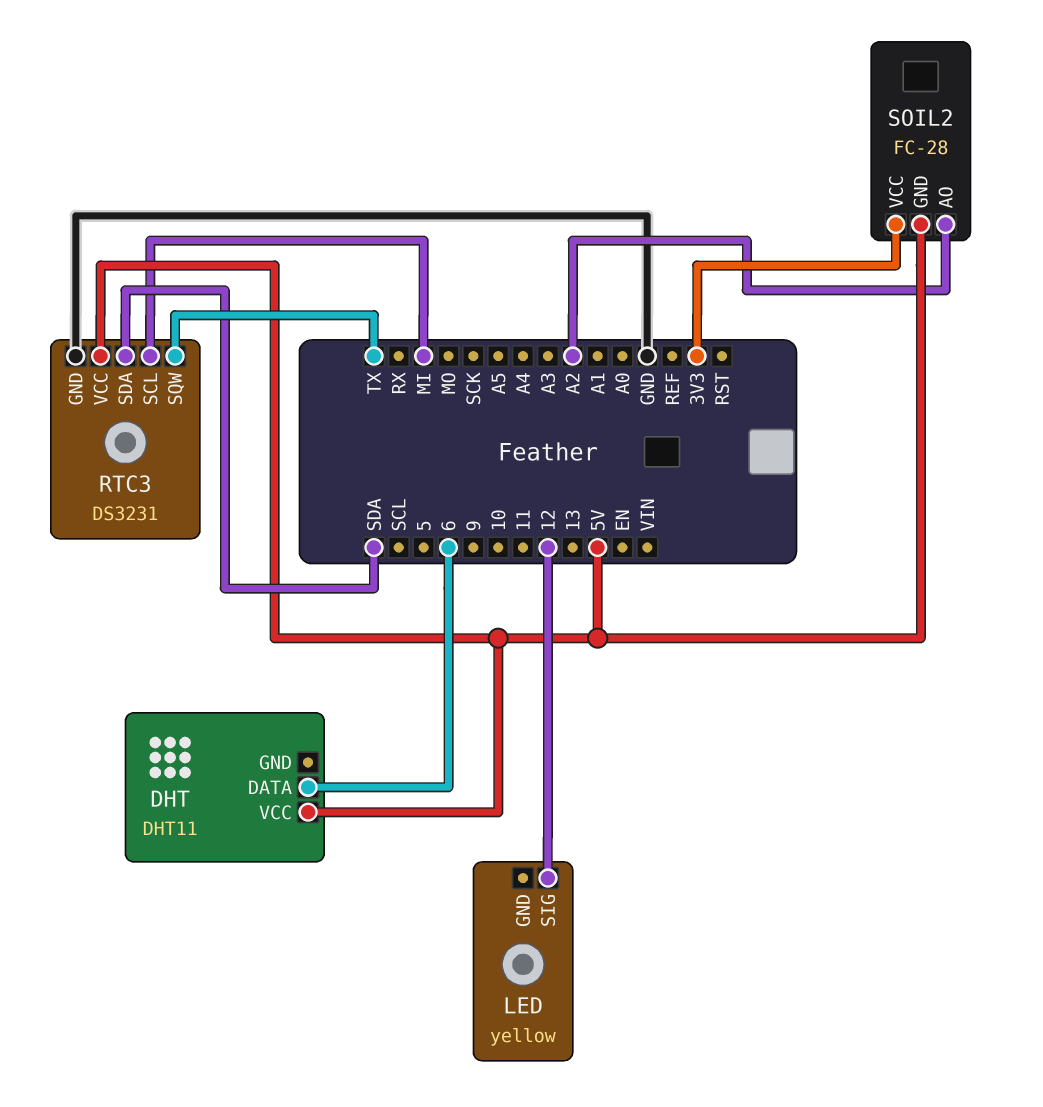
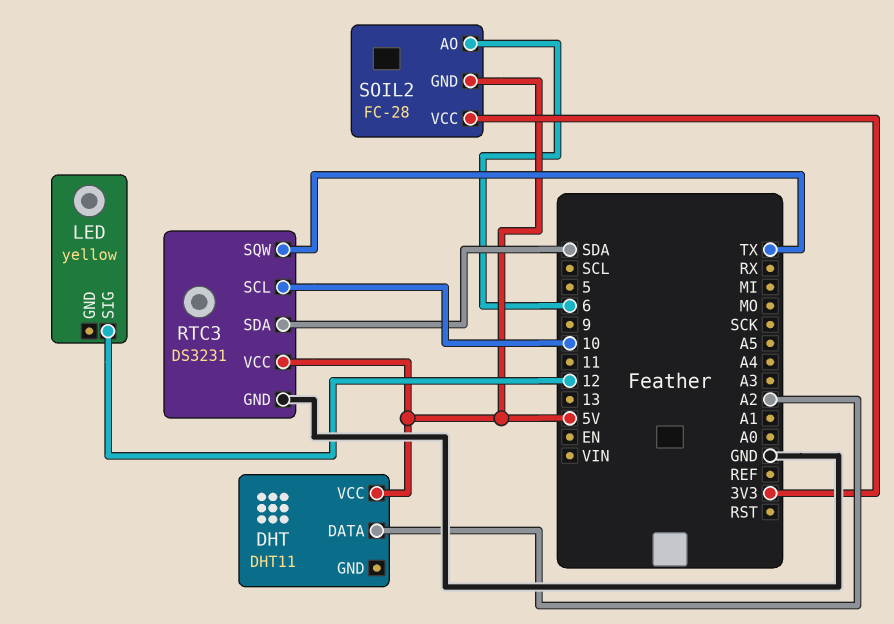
DHT pin DATA: 6 -> A2
RTC3 pin SCL: MI -> 10
SOIL2 pin AO: A2 -> 6

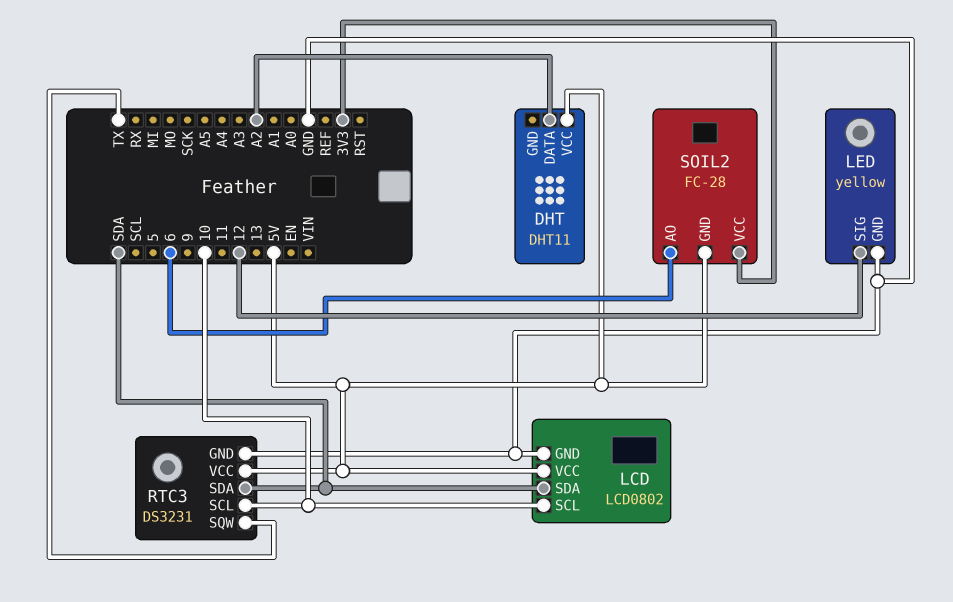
LCD: none -> LCD0802
LCD pin GND: none -> GND
LCD pin SCL: none -> 10
LCD pin SDA: none -> SDA
LCD pin VCC: none -> 5V
LED pin GND: none -> GND

